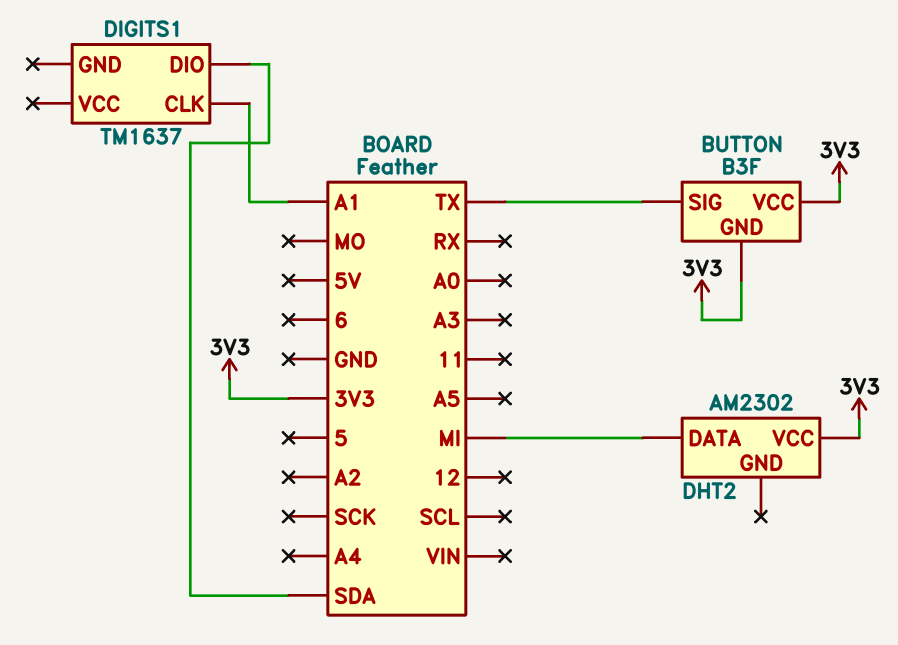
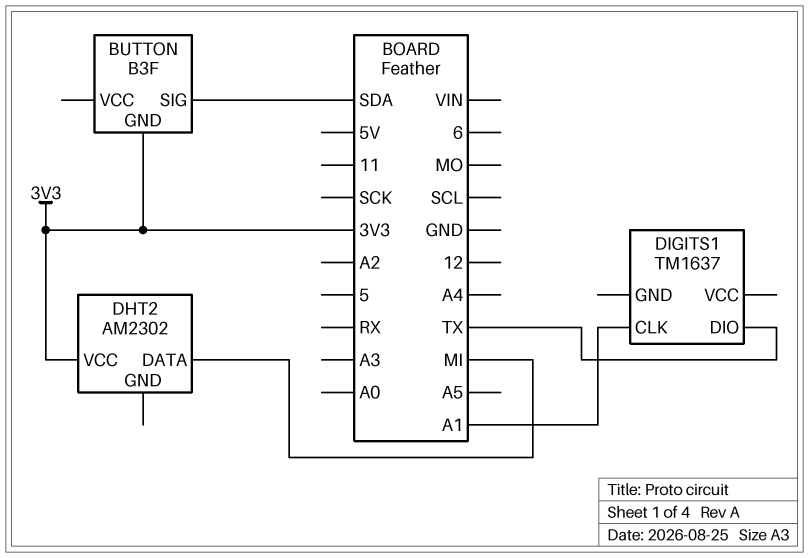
BUTTON pin SIG: TX -> SDA
BUTTON pin VCC: 3V3 -> none
DIGITS1 pin DIO: SDA -> TX

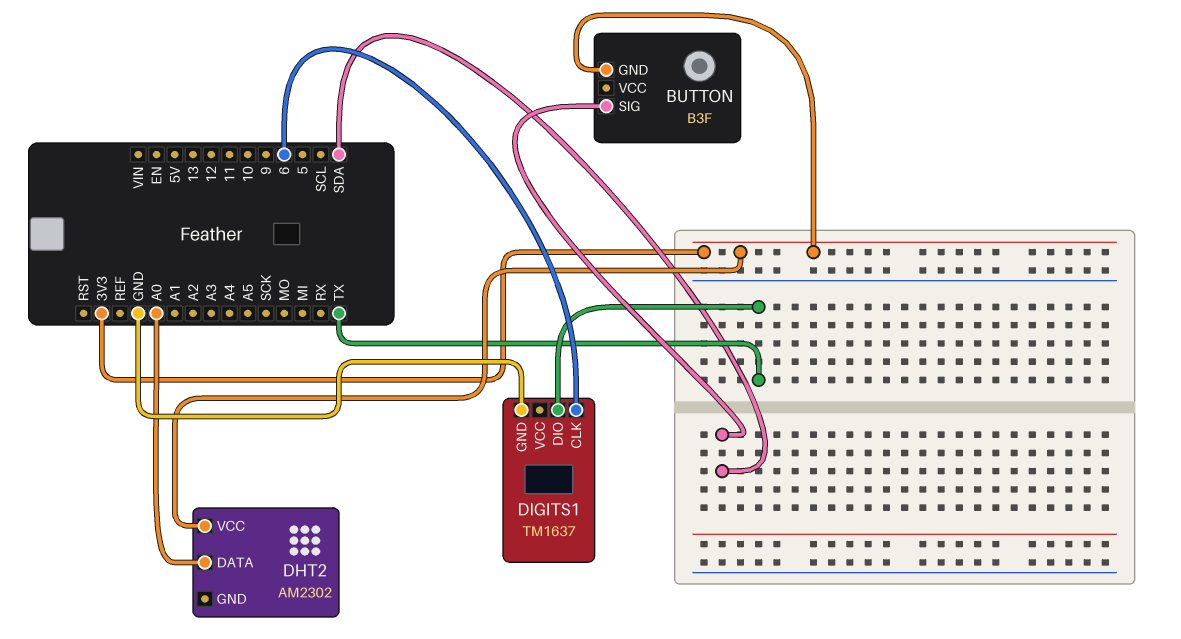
DHT2 pin DATA: MI -> A0
DIGITS1 pin CLK: A1 -> 6
DIGITS1 pin GND: none -> GND

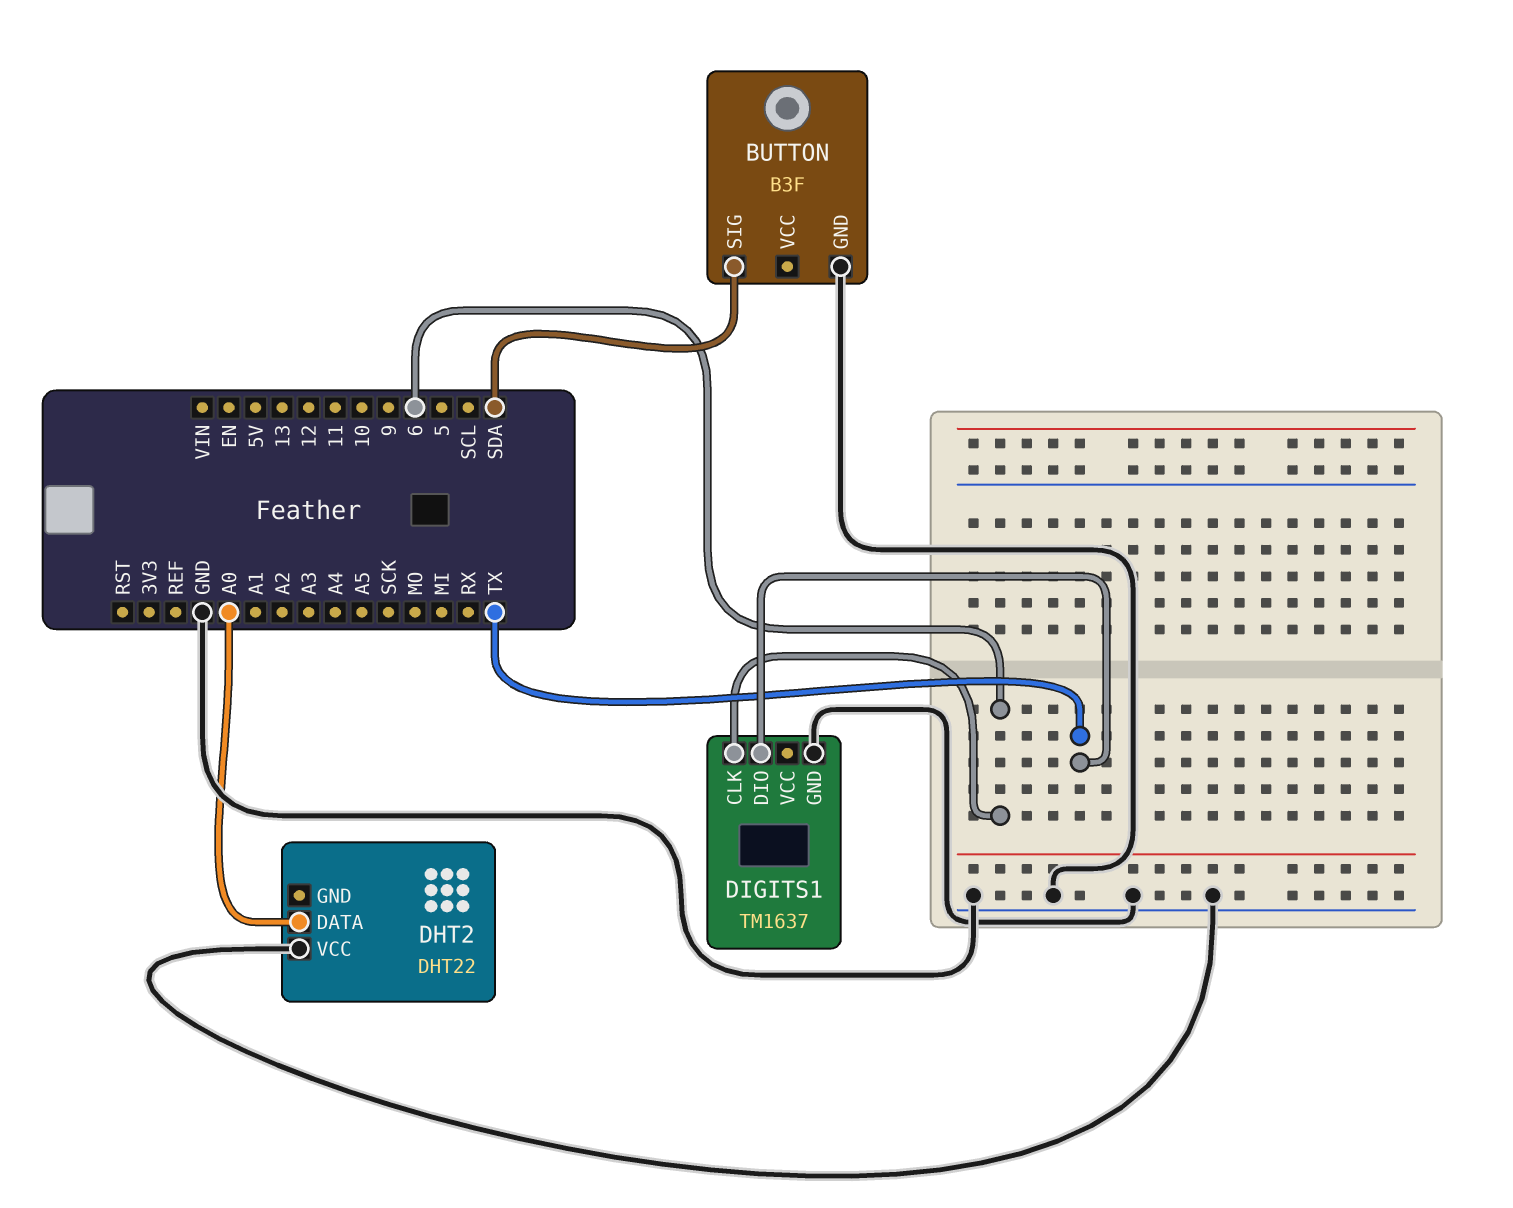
BUTTON pin GND: 3V3 -> GND
DHT2: AM2302 -> DHT22
DHT2 pin VCC: 3V3 -> GND

